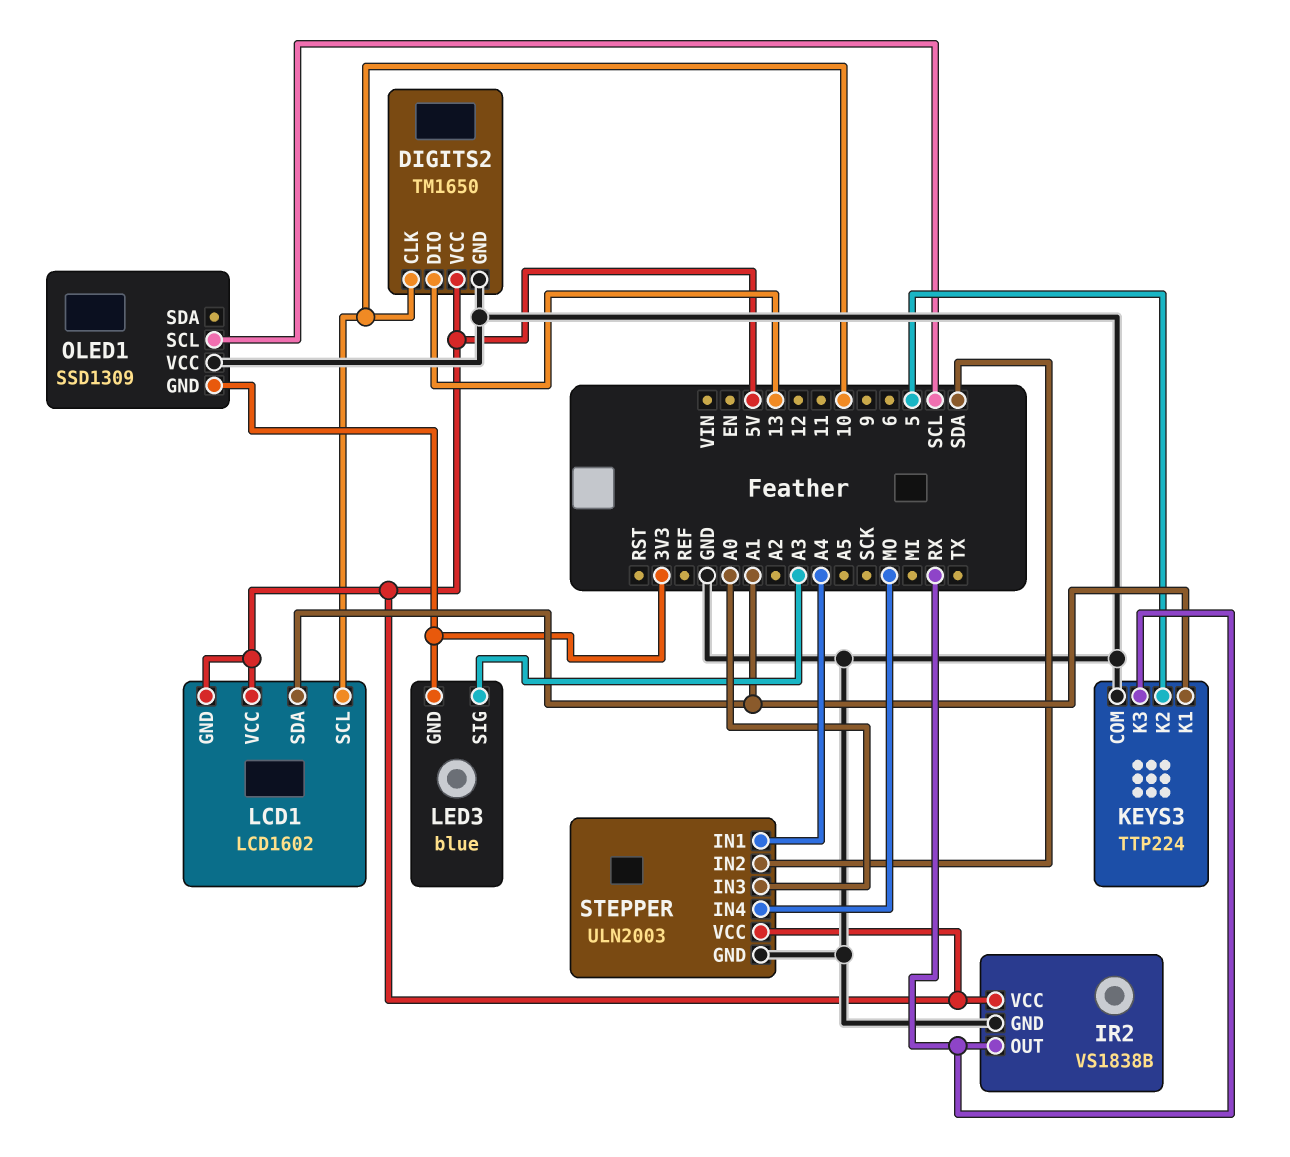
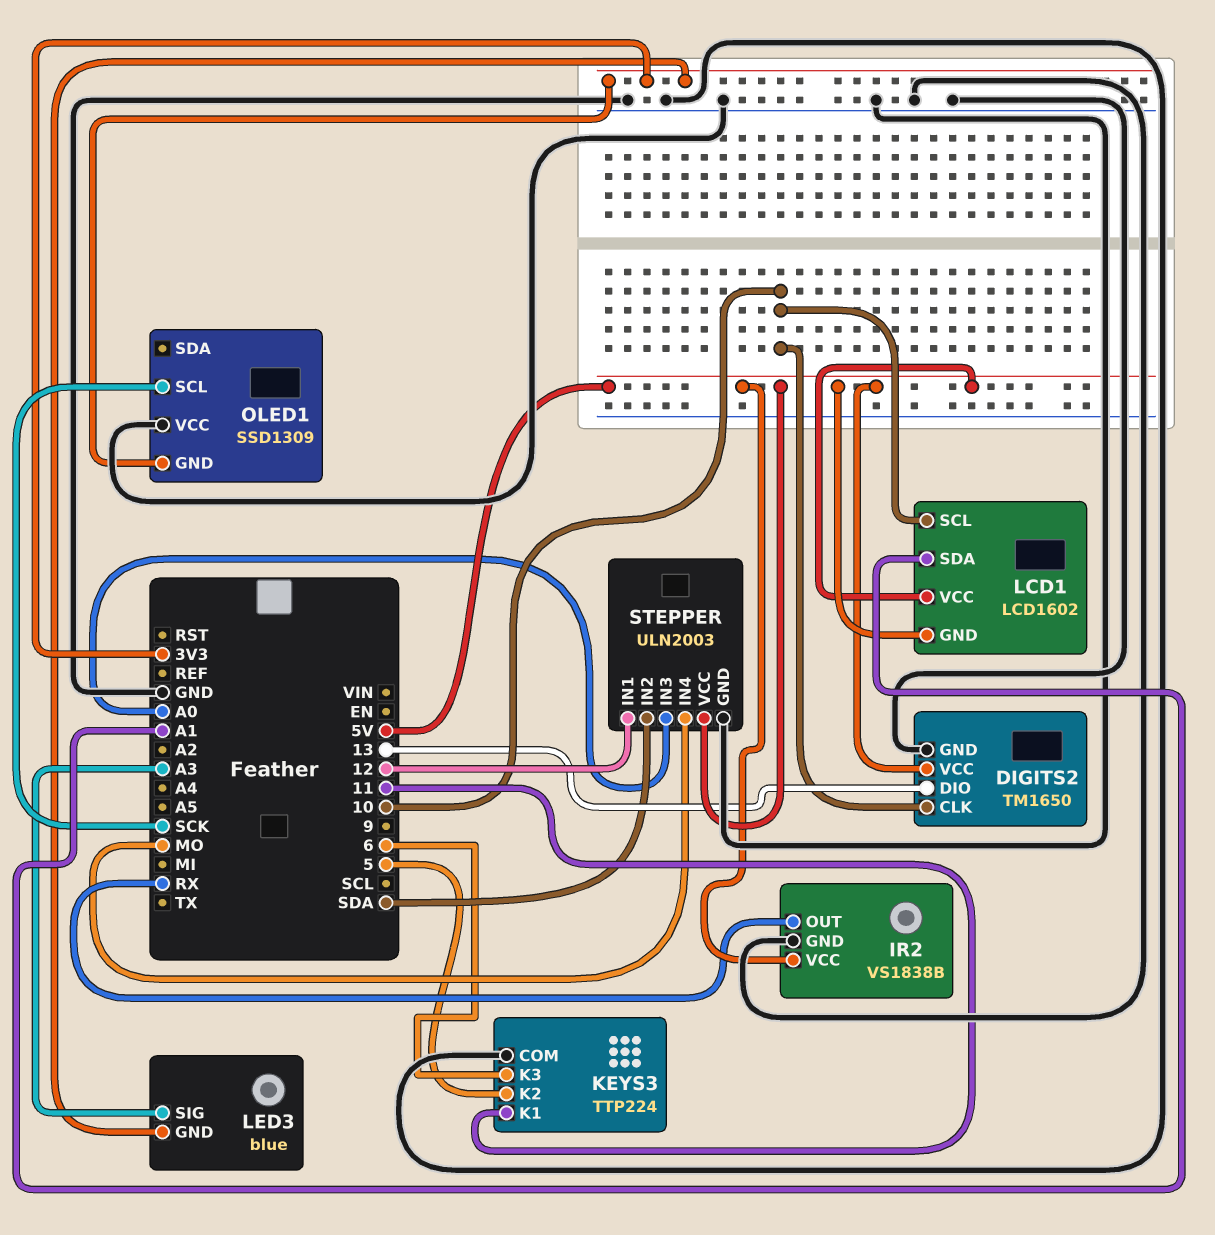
KEYS3 pin K1: A1 -> 11
KEYS3 pin K3: RX -> 6
OLED1 pin SCL: SCL -> SCK
STEPPER pin IN1: A4 -> 12

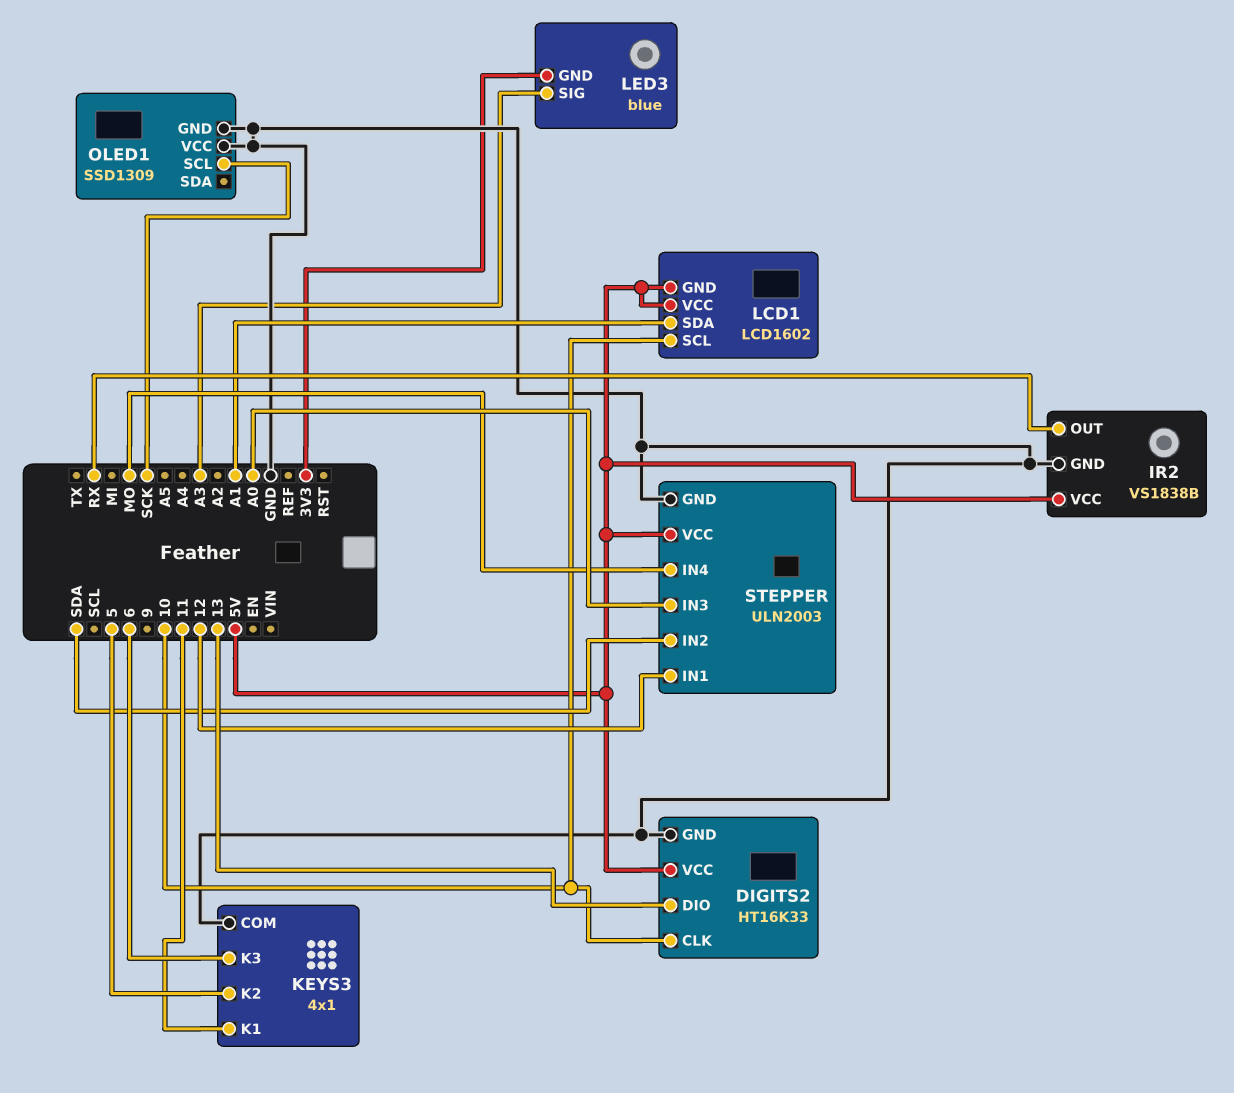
DIGITS2: TM1650 -> HT16K33
KEYS3: TTP224 -> 4x1
OLED1 pin GND: 3V3 -> GND

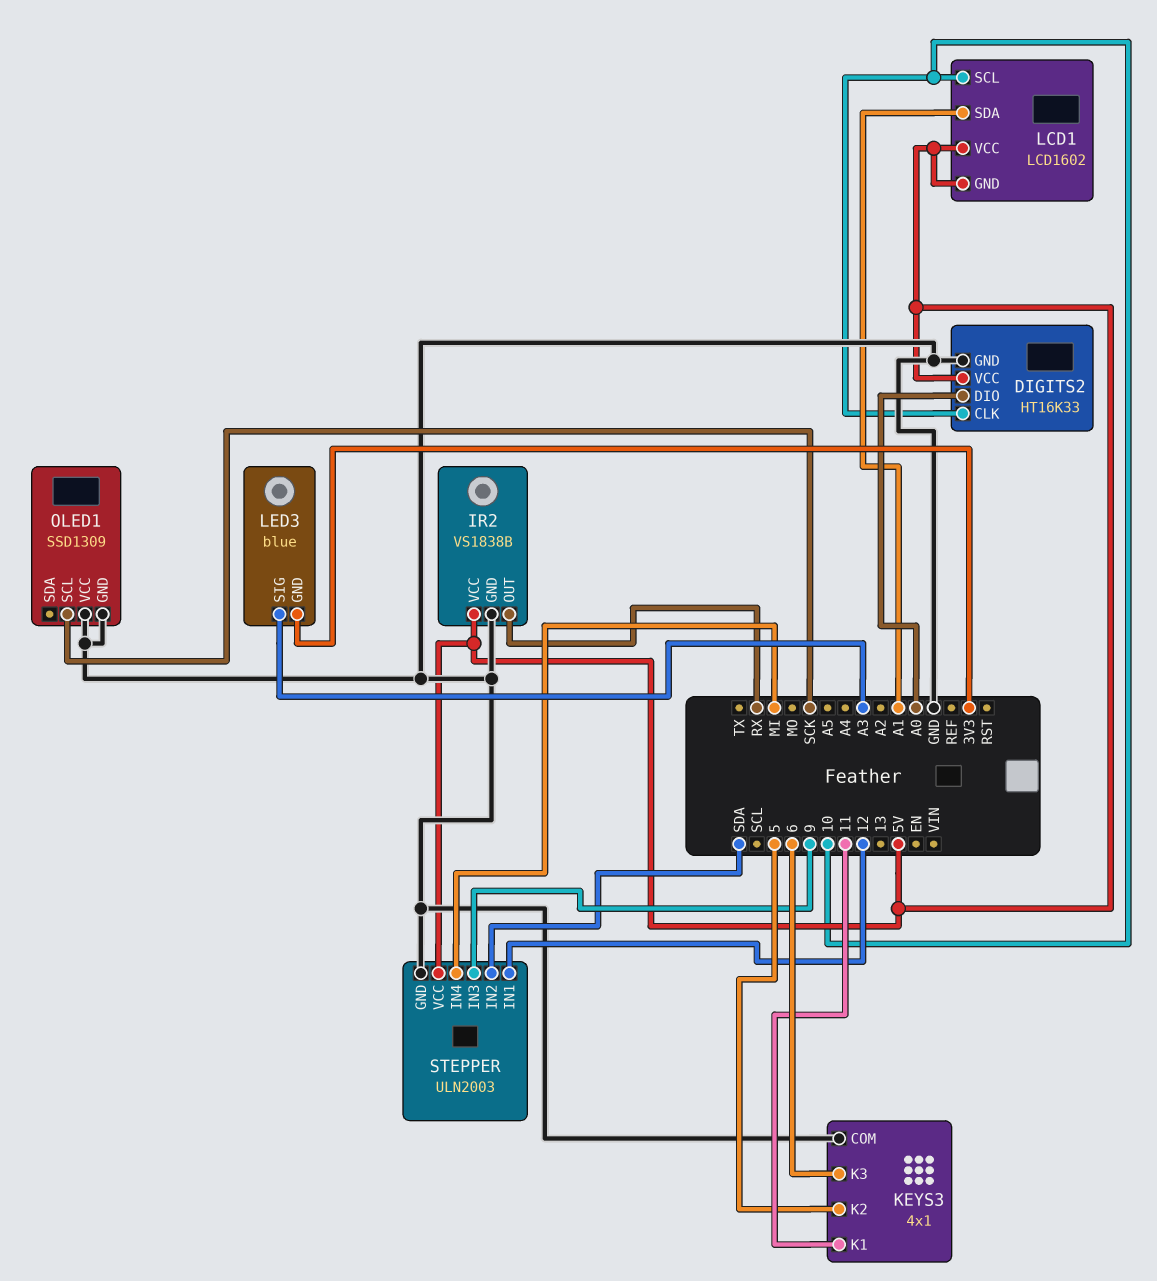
DIGITS2 pin DIO: 13 -> A0
STEPPER pin IN3: A0 -> 9
STEPPER pin IN4: MO -> MI

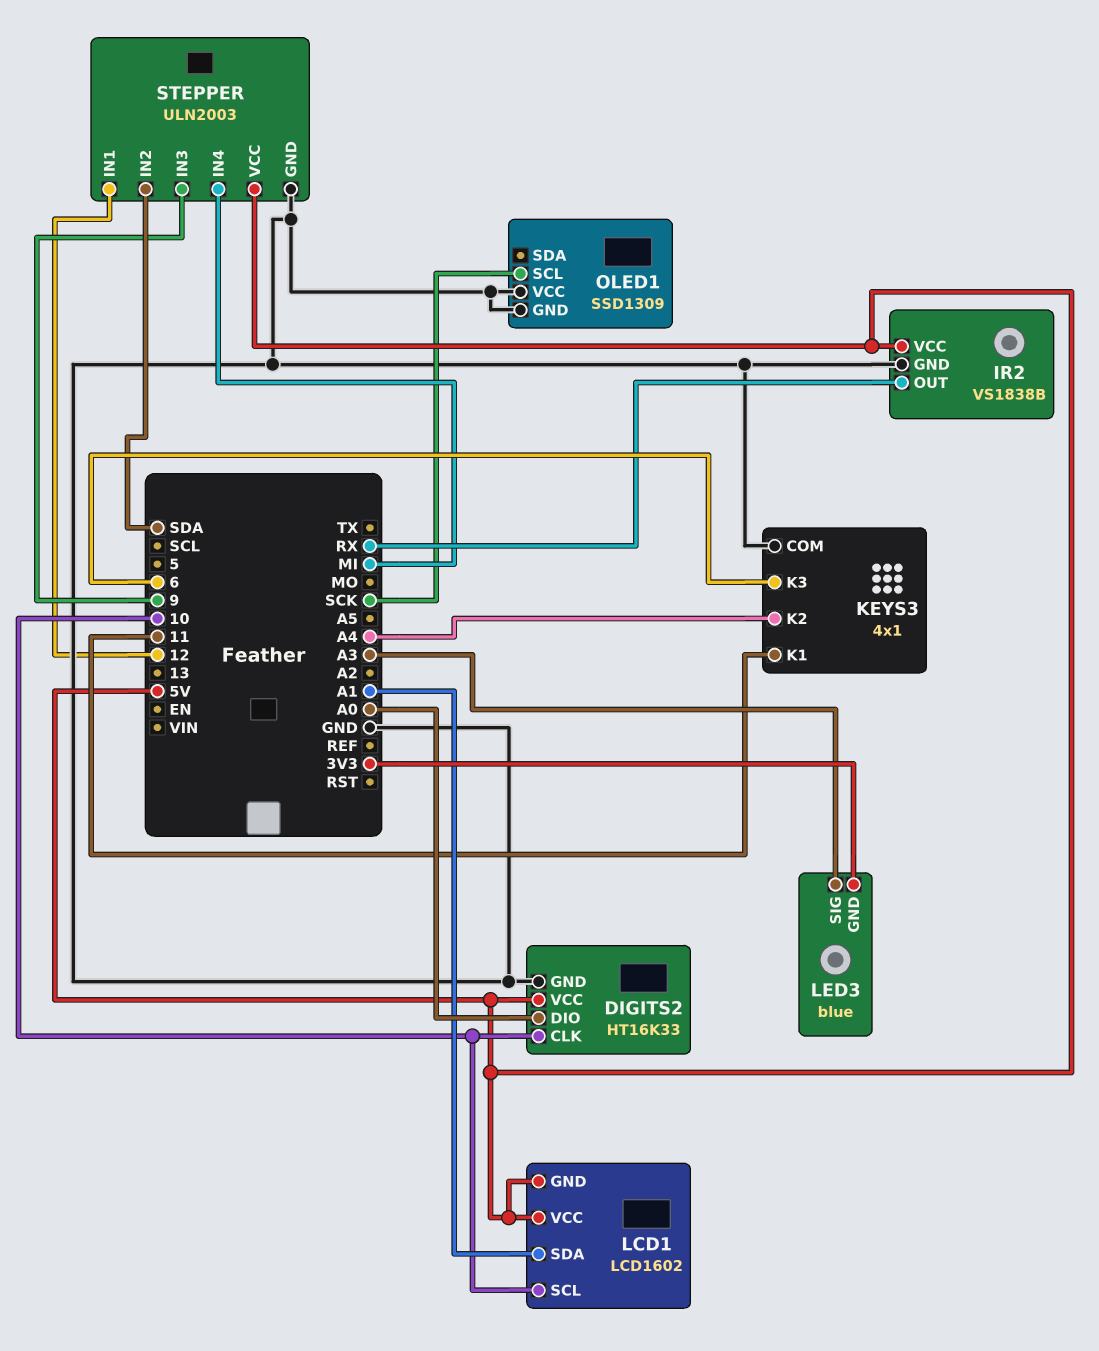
KEYS3 pin K2: 5 -> A4

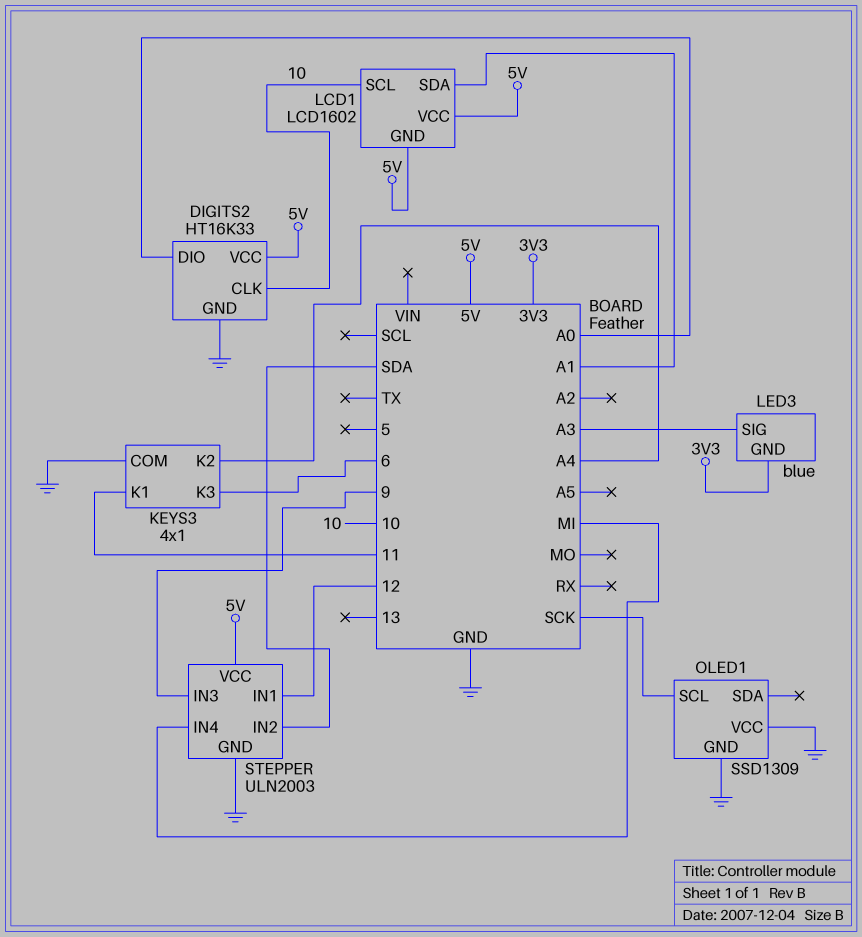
IR2: VS1838B -> none
IR2 pin GND: GND -> none
IR2 pin OUT: RX -> none
IR2 pin VCC: 5V -> none

